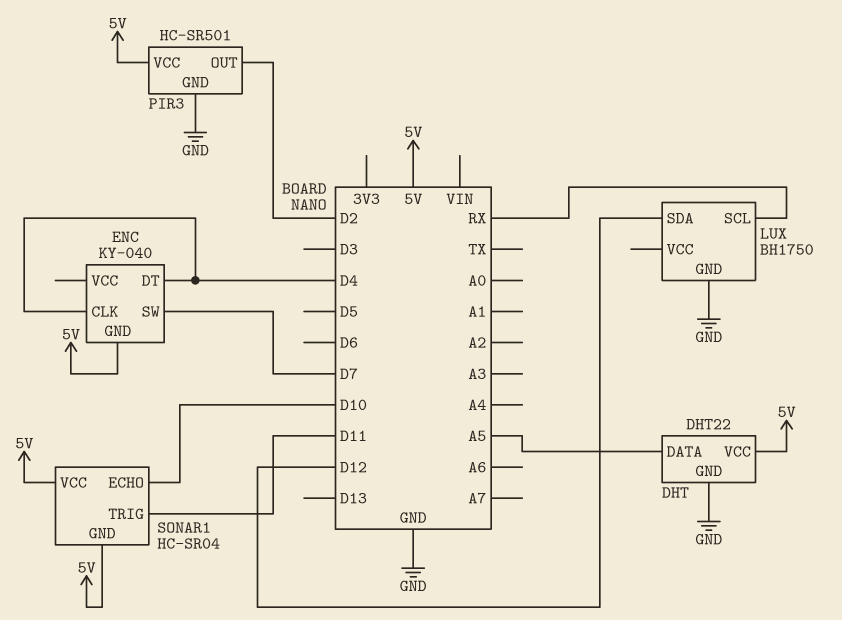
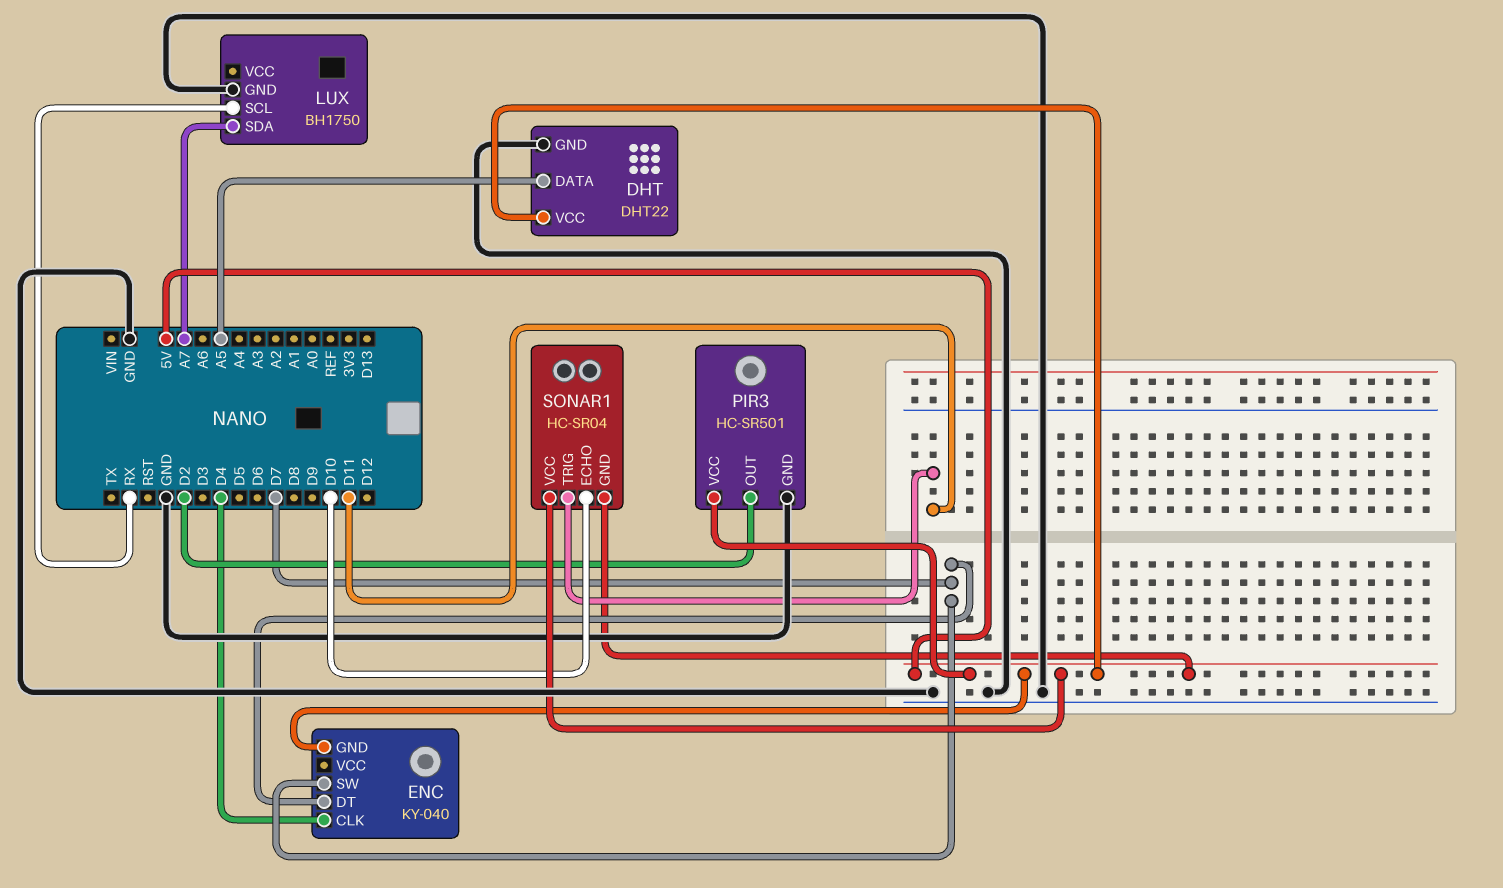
ENC pin DT: D4 -> D7
LUX pin SDA: D12 -> A7

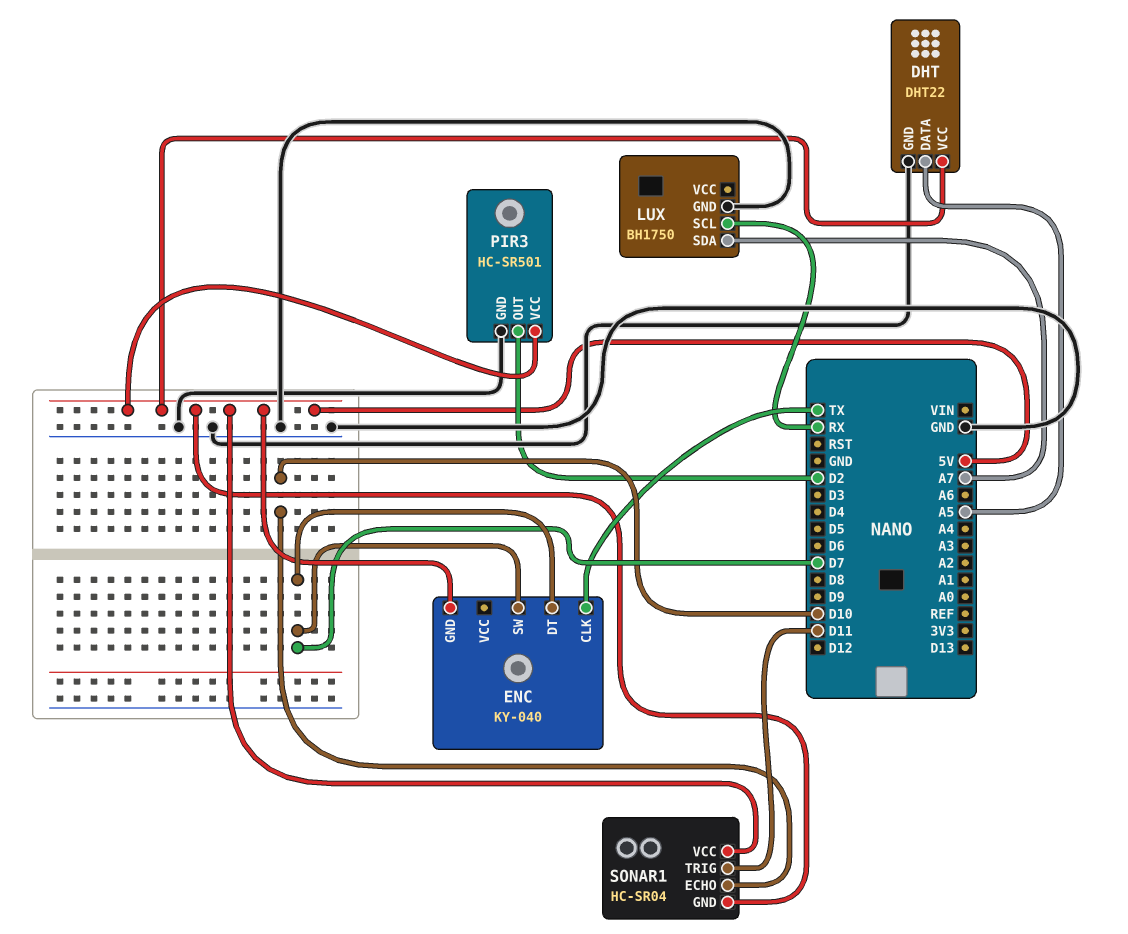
ENC pin CLK: D4 -> TX

